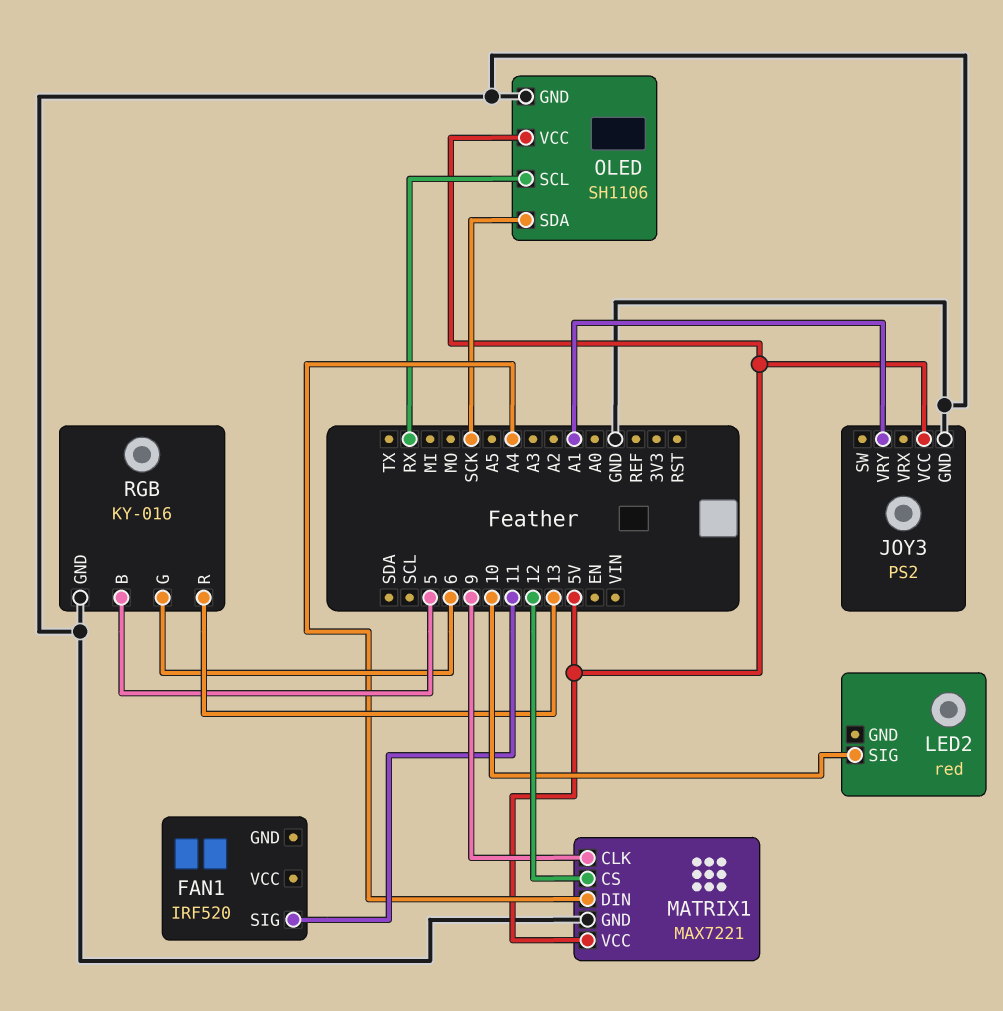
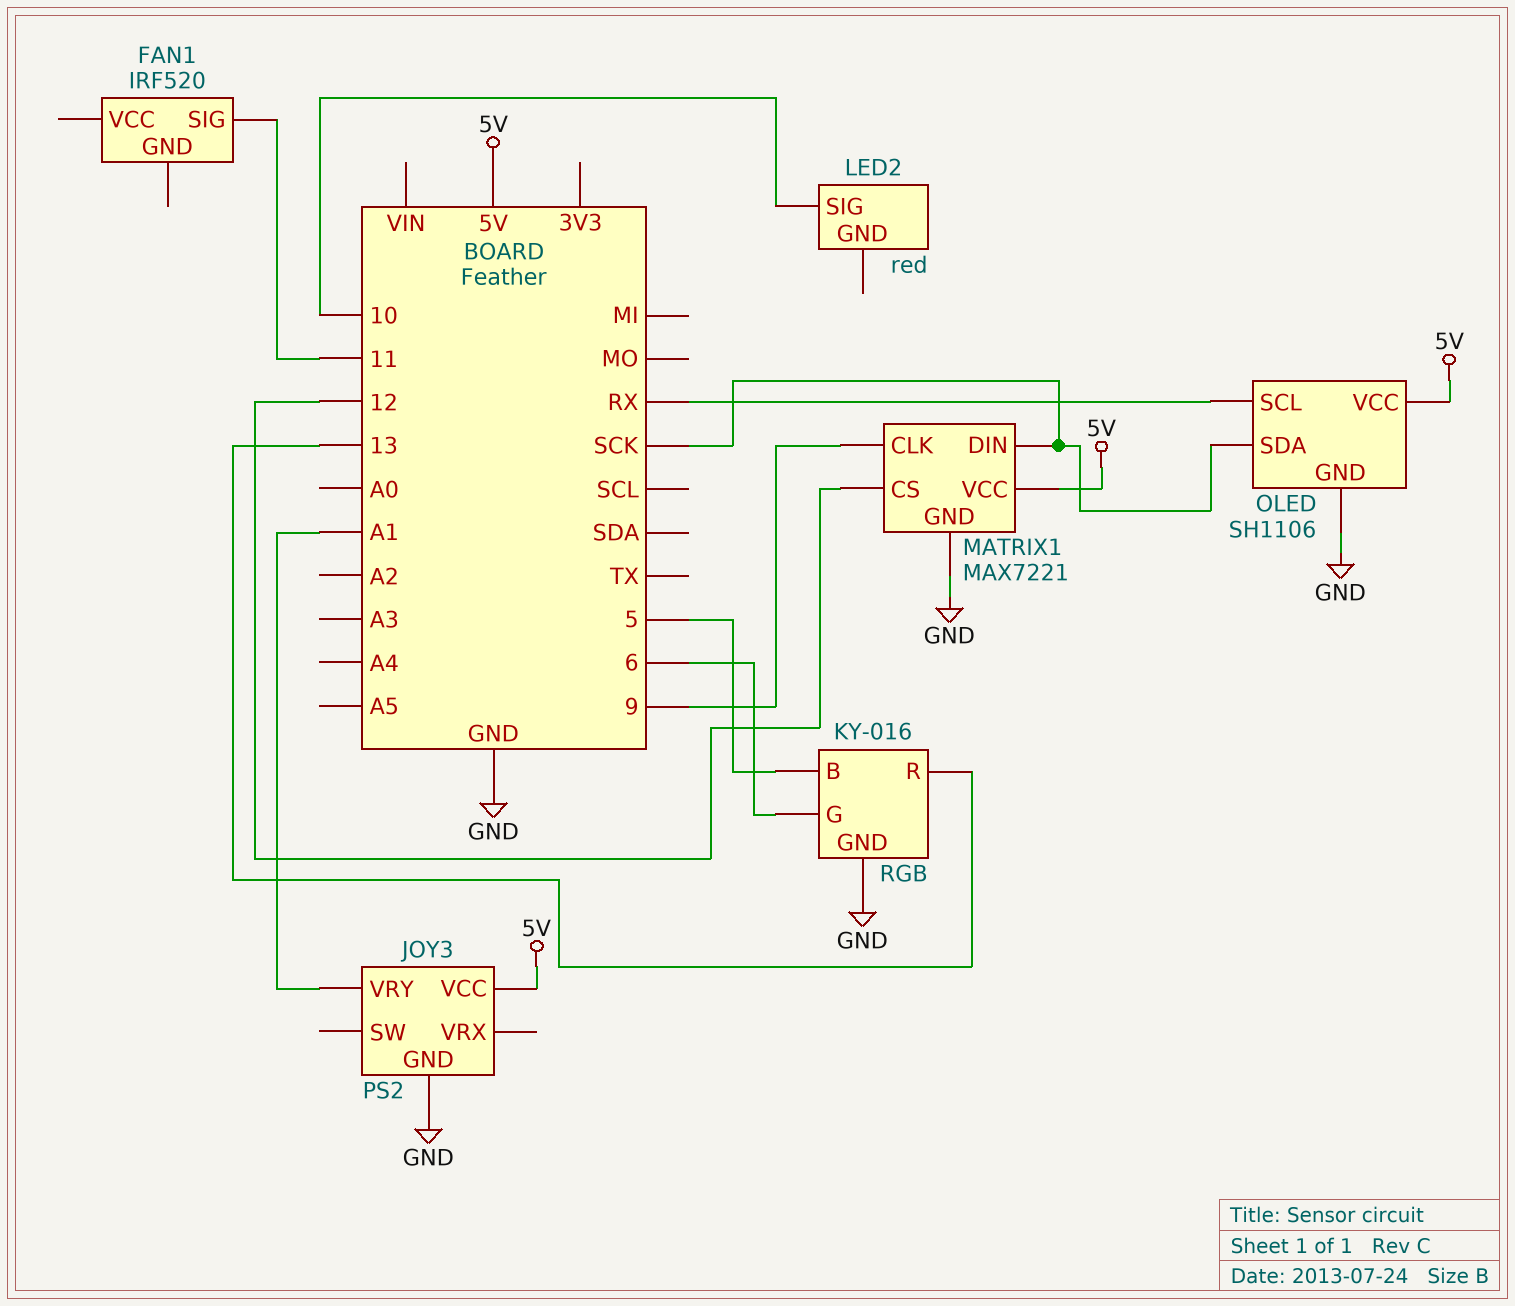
MATRIX1 pin DIN: A4 -> SCK

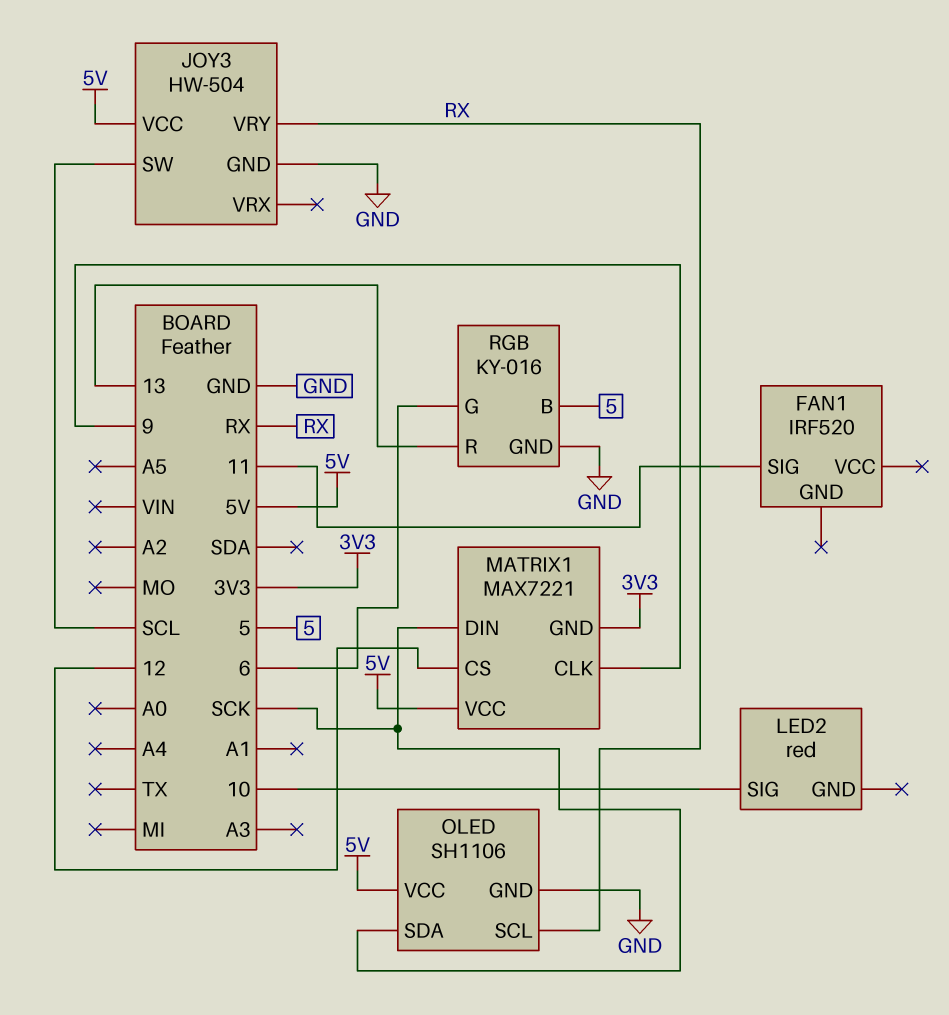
JOY3: PS2 -> HW-504
JOY3 pin SW: none -> SCL
JOY3 pin VRY: A1 -> RX
MATRIX1 pin GND: GND -> 3V3

